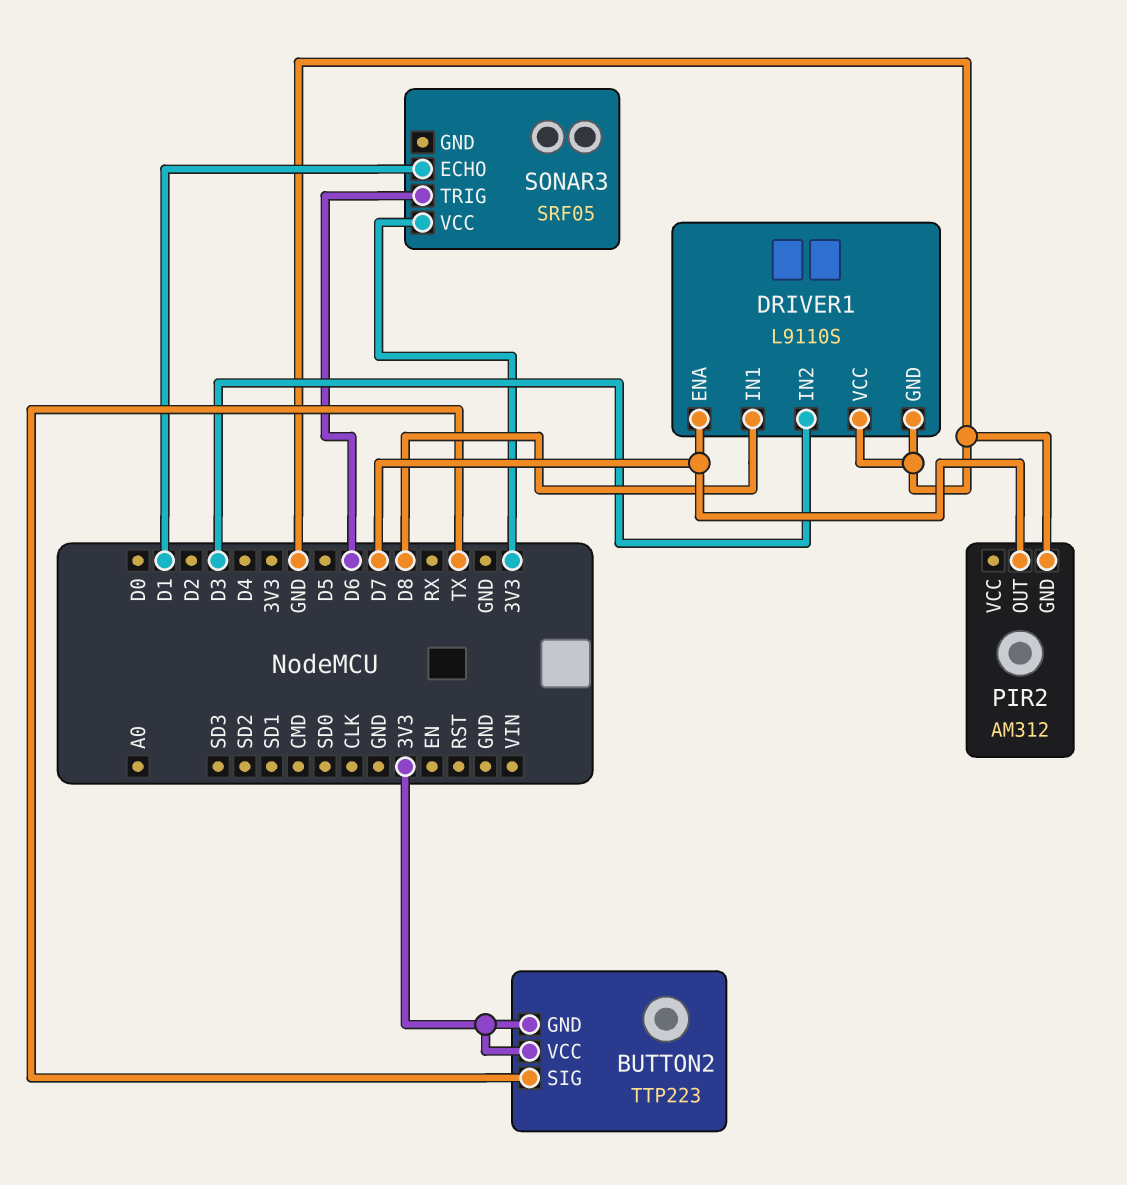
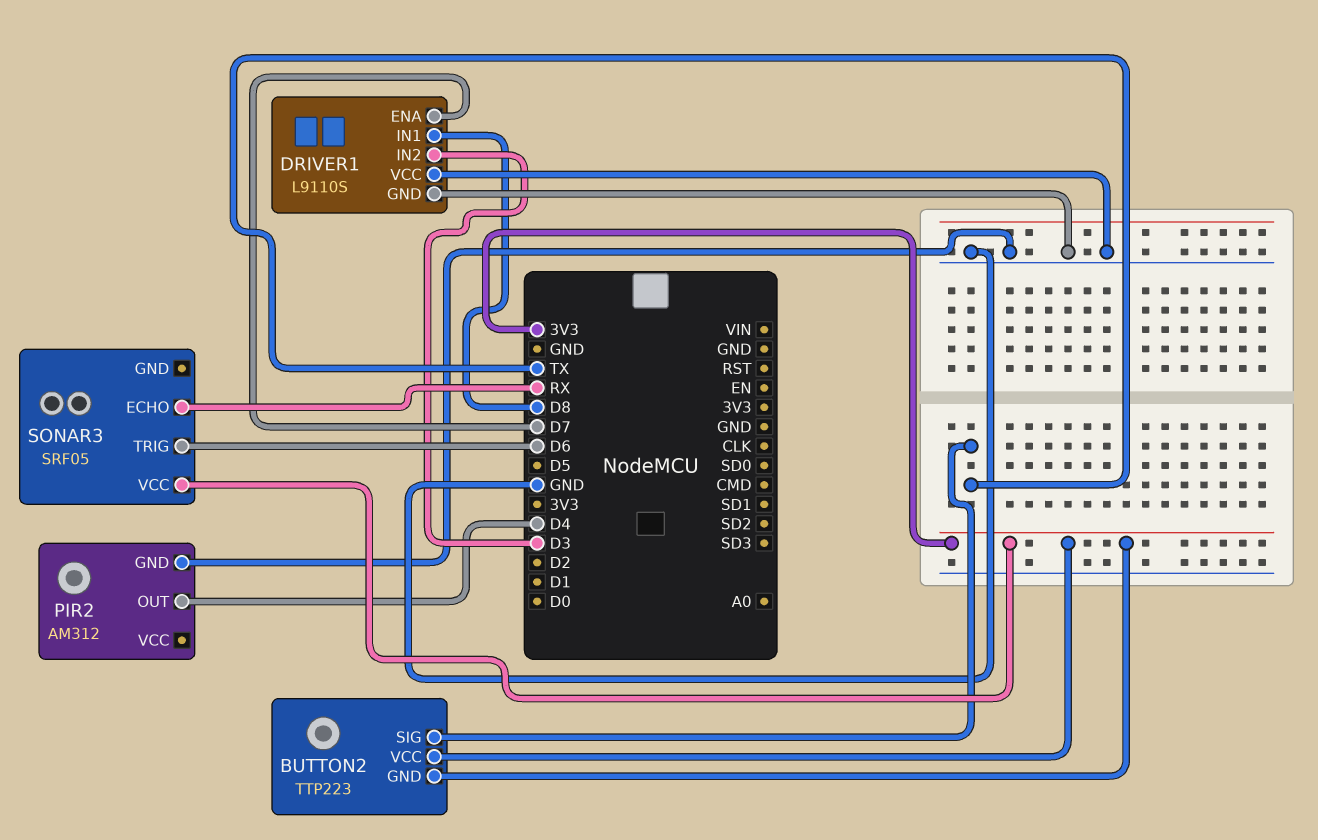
PIR2 pin OUT: D7 -> D4
SONAR3 pin ECHO: D1 -> RX

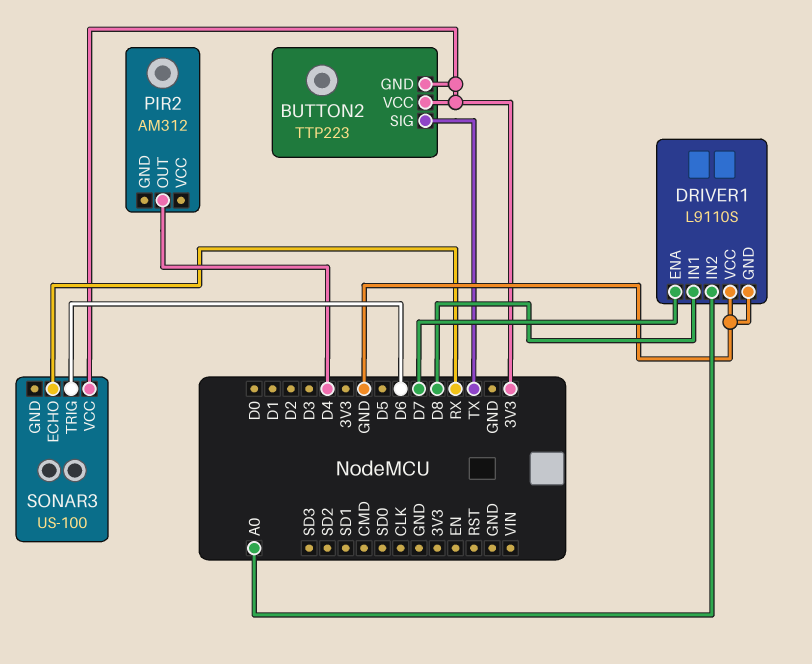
DRIVER1 pin IN2: D3 -> A0
PIR2 pin GND: GND -> none
SONAR3: SRF05 -> US-100

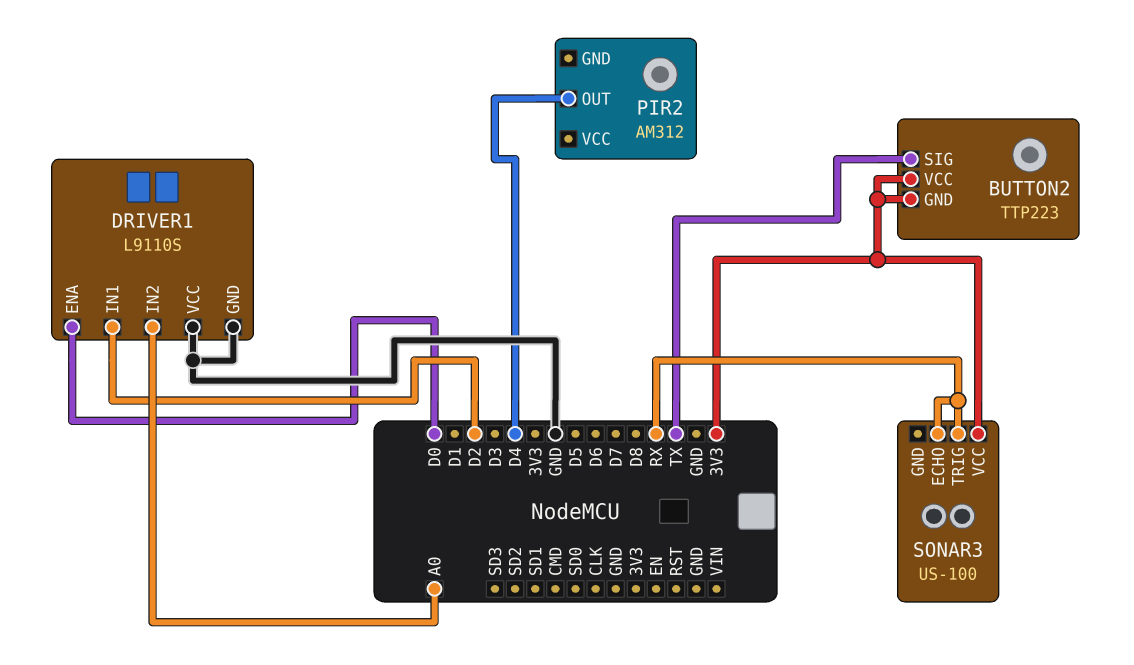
DRIVER1 pin ENA: D7 -> D0
DRIVER1 pin IN1: D8 -> D2
SONAR3 pin TRIG: D6 -> RX

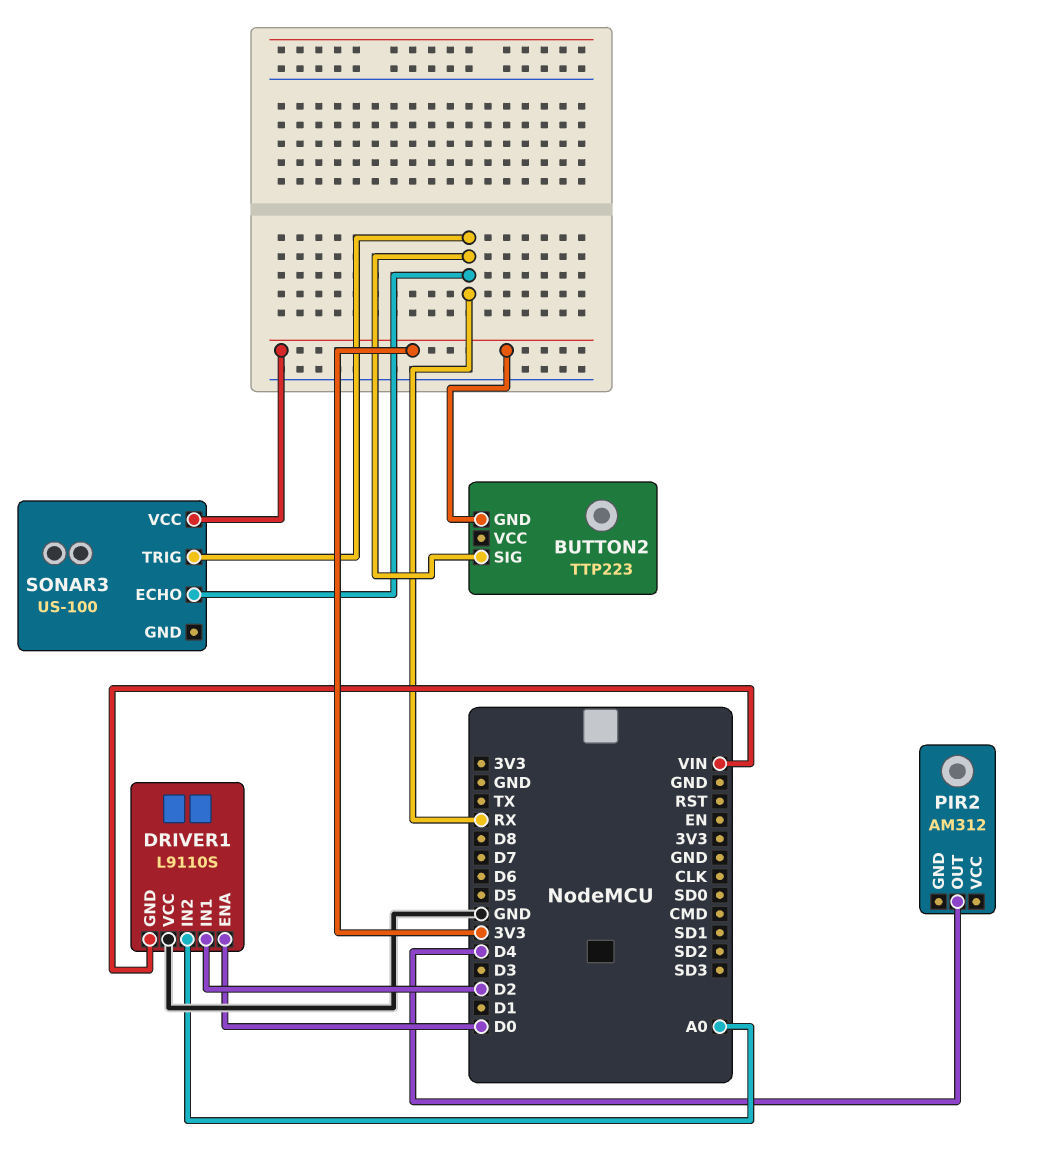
BUTTON2 pin SIG: TX -> RX
BUTTON2 pin VCC: 3V3 -> none
DRIVER1 pin GND: GND -> VIN

